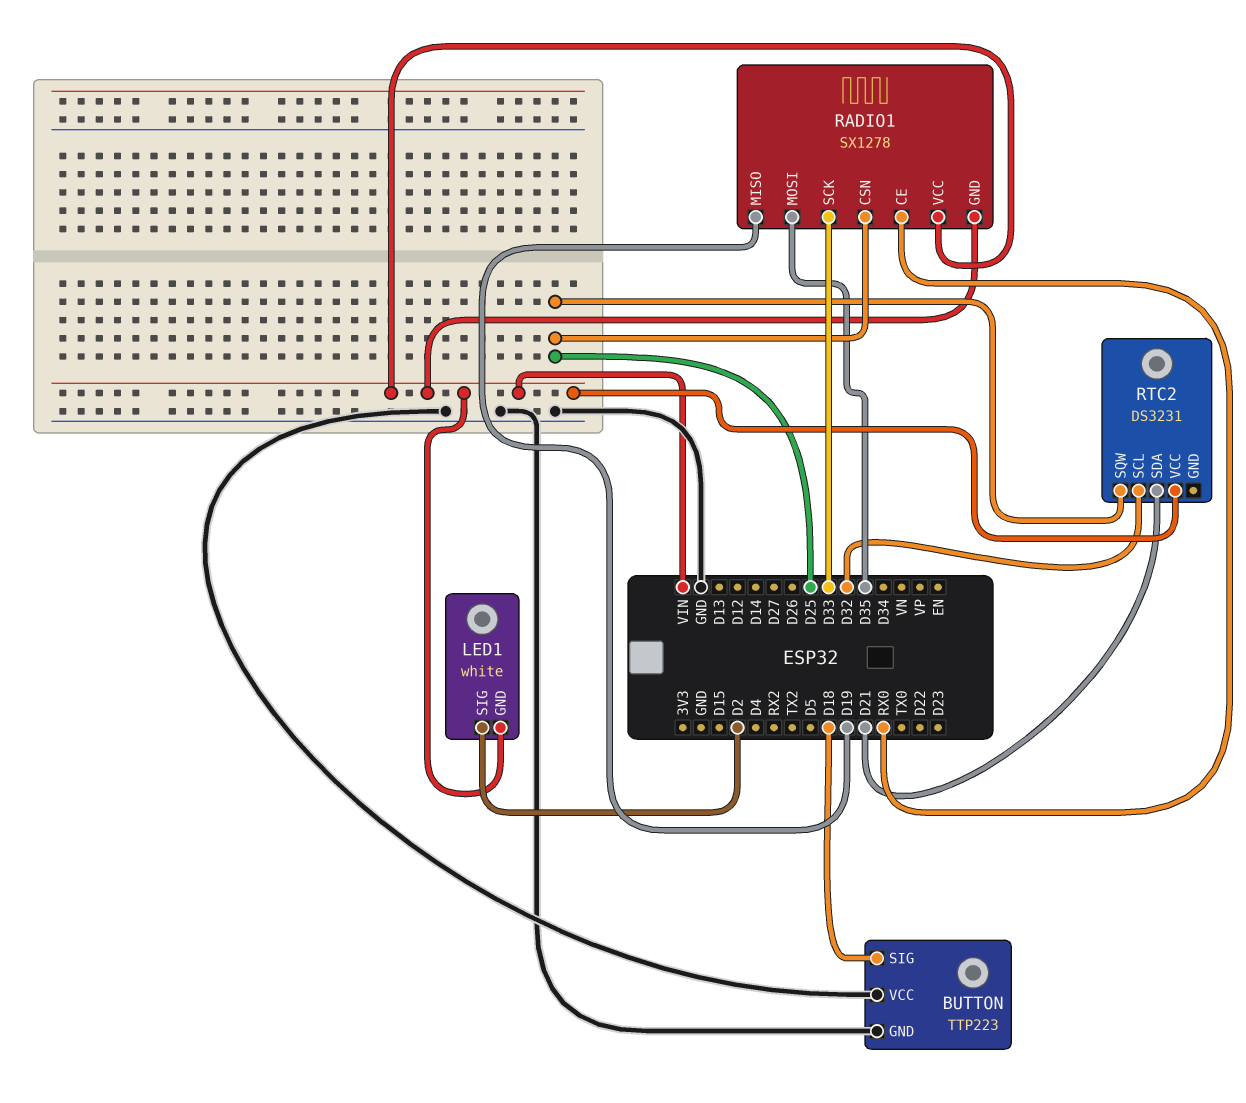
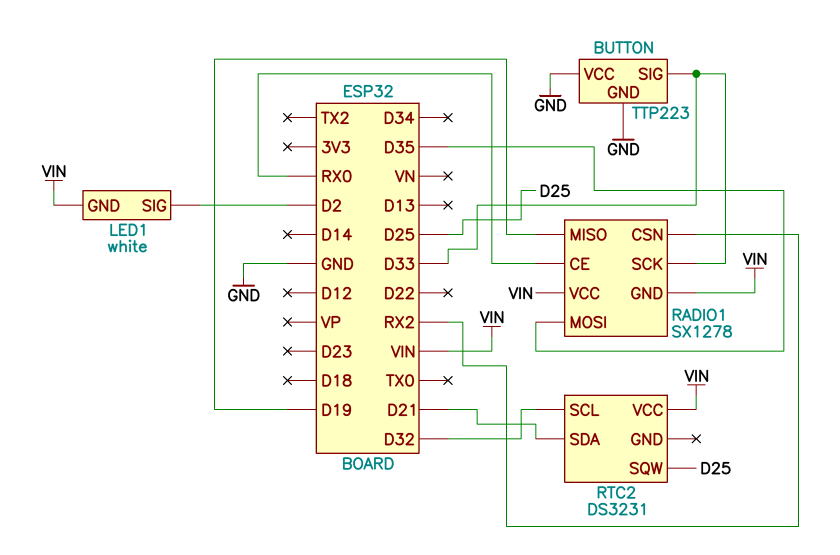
BUTTON pin SIG: D18 -> D33
RADIO1 pin CSN: D25 -> RX2

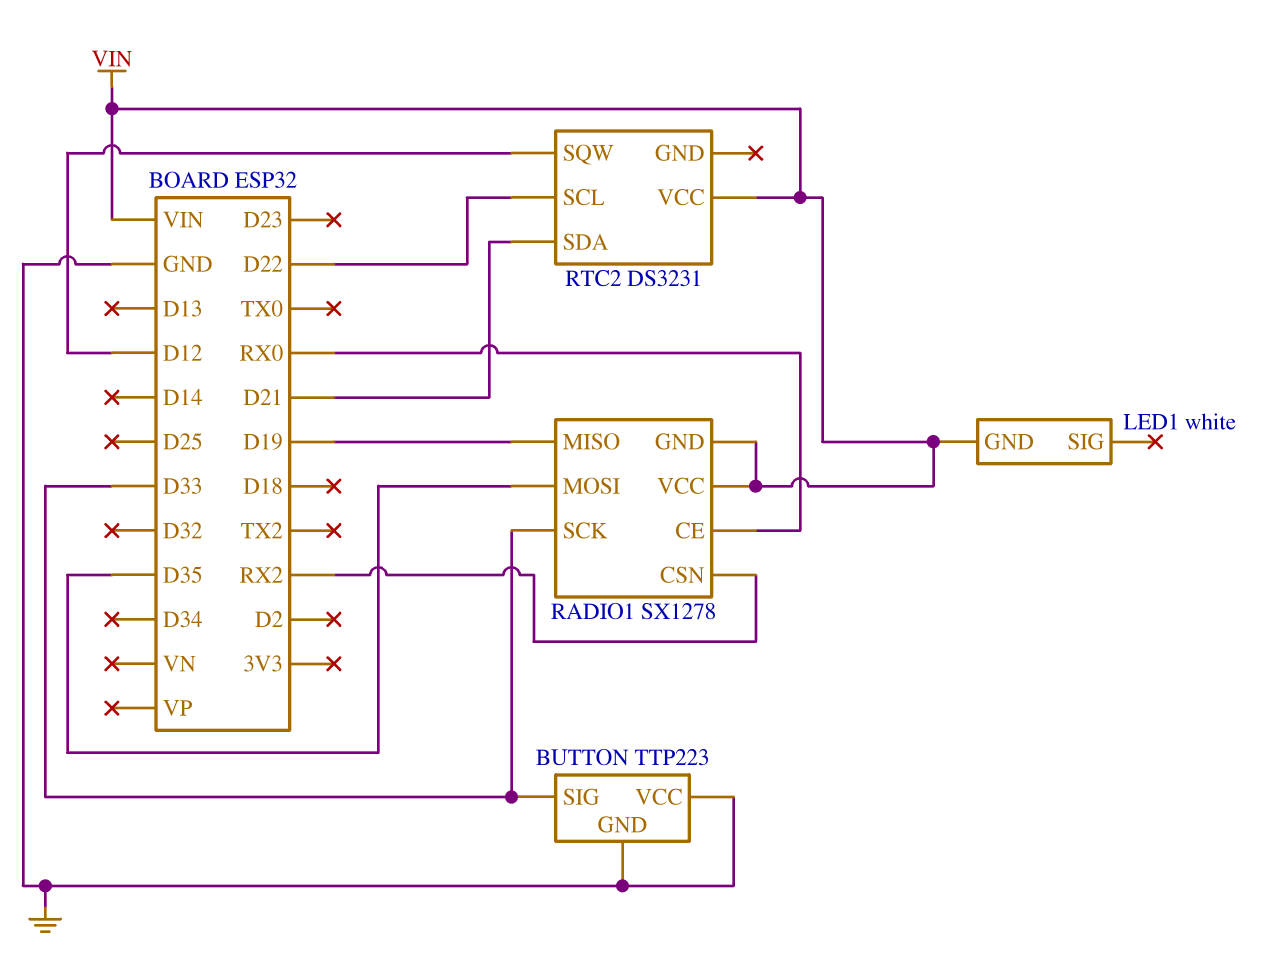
LED1 pin SIG: D2 -> none
RTC2 pin SCL: D32 -> D22
RTC2 pin SQW: D25 -> D12

